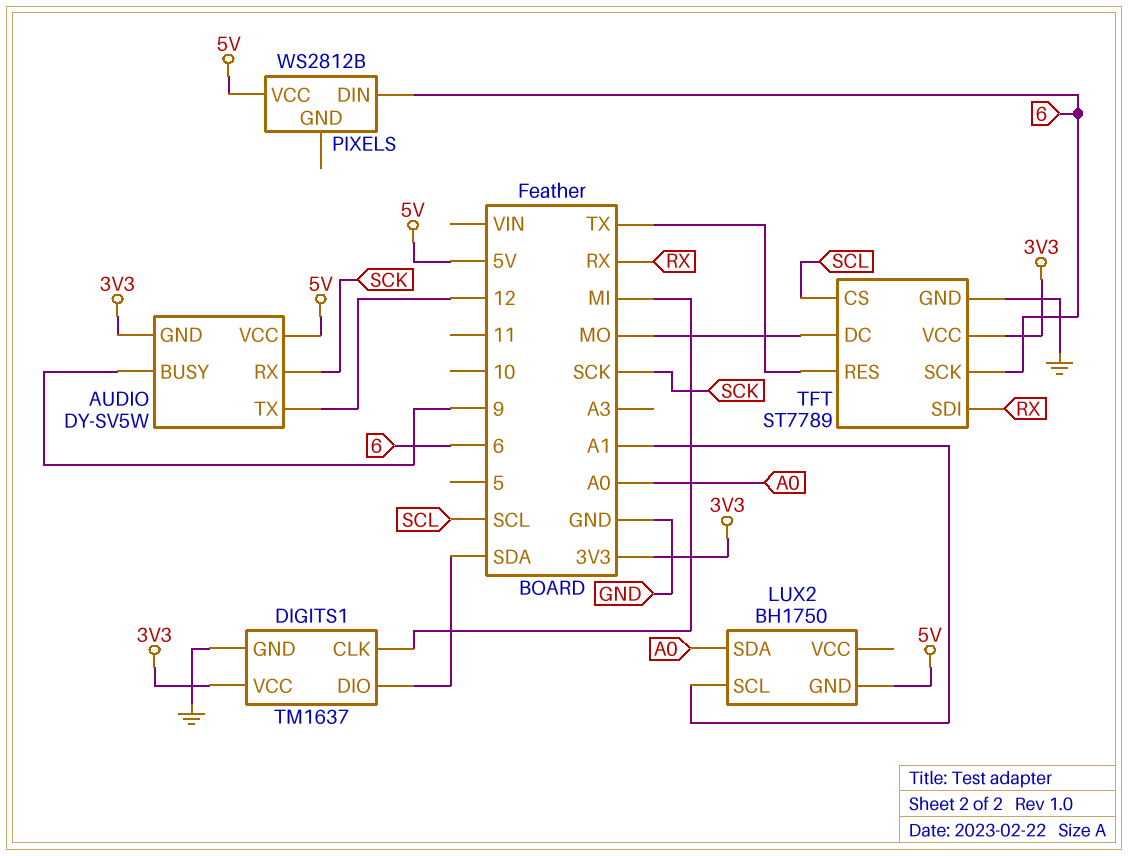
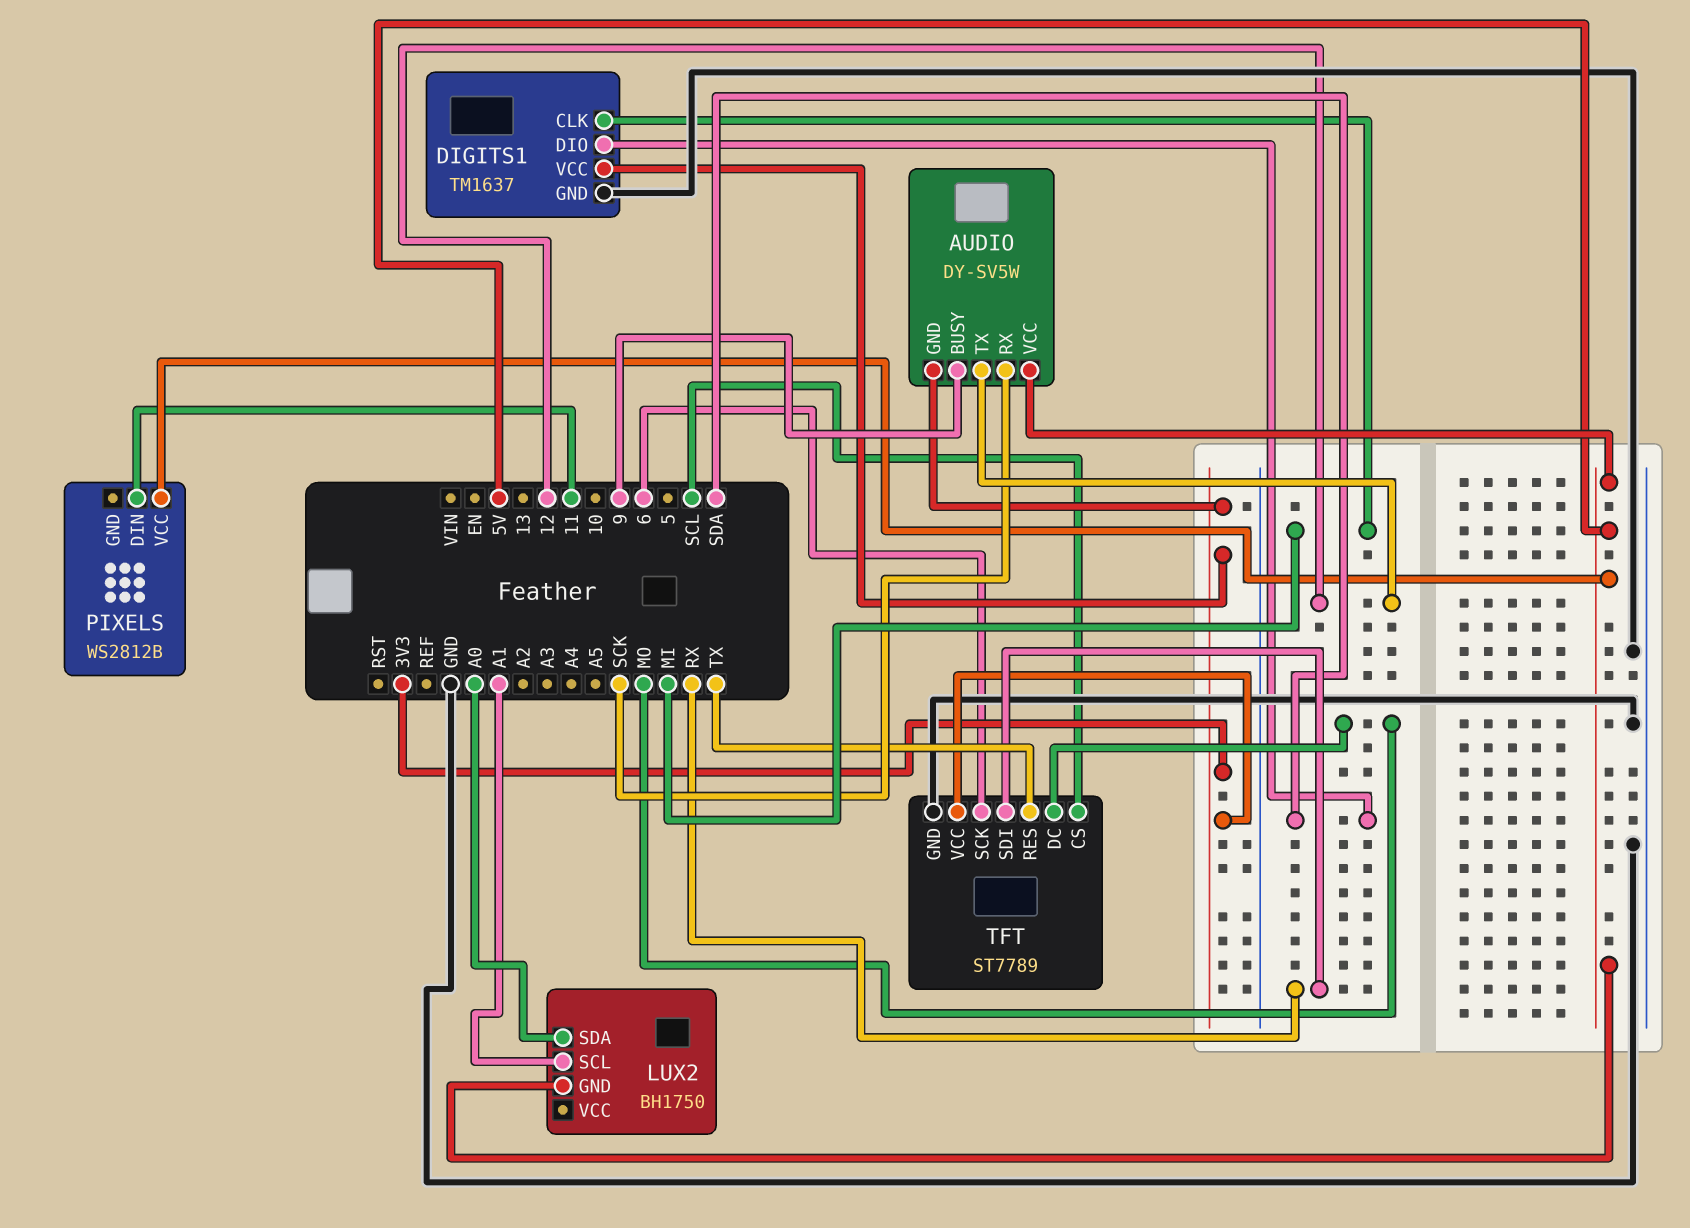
PIXELS pin DIN: 6 -> 11

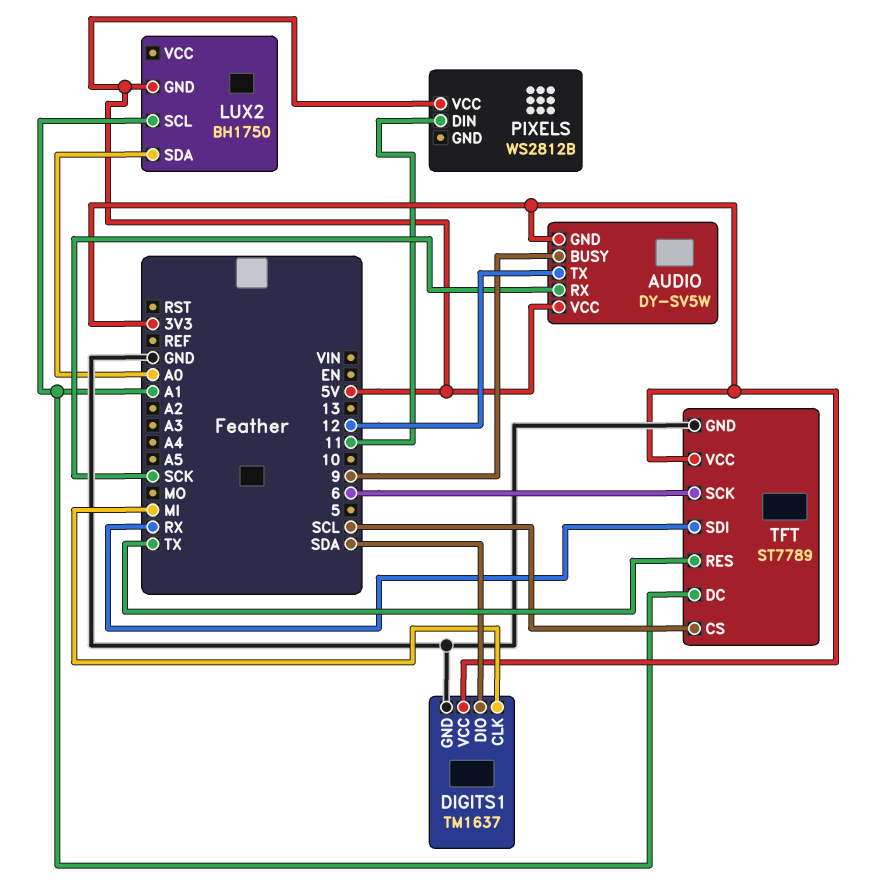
TFT pin DC: MO -> A1

